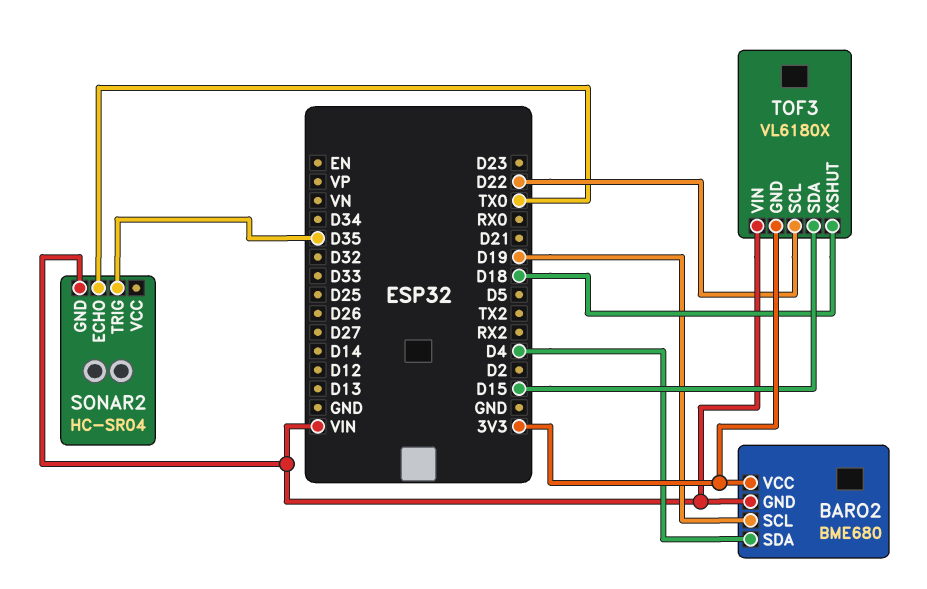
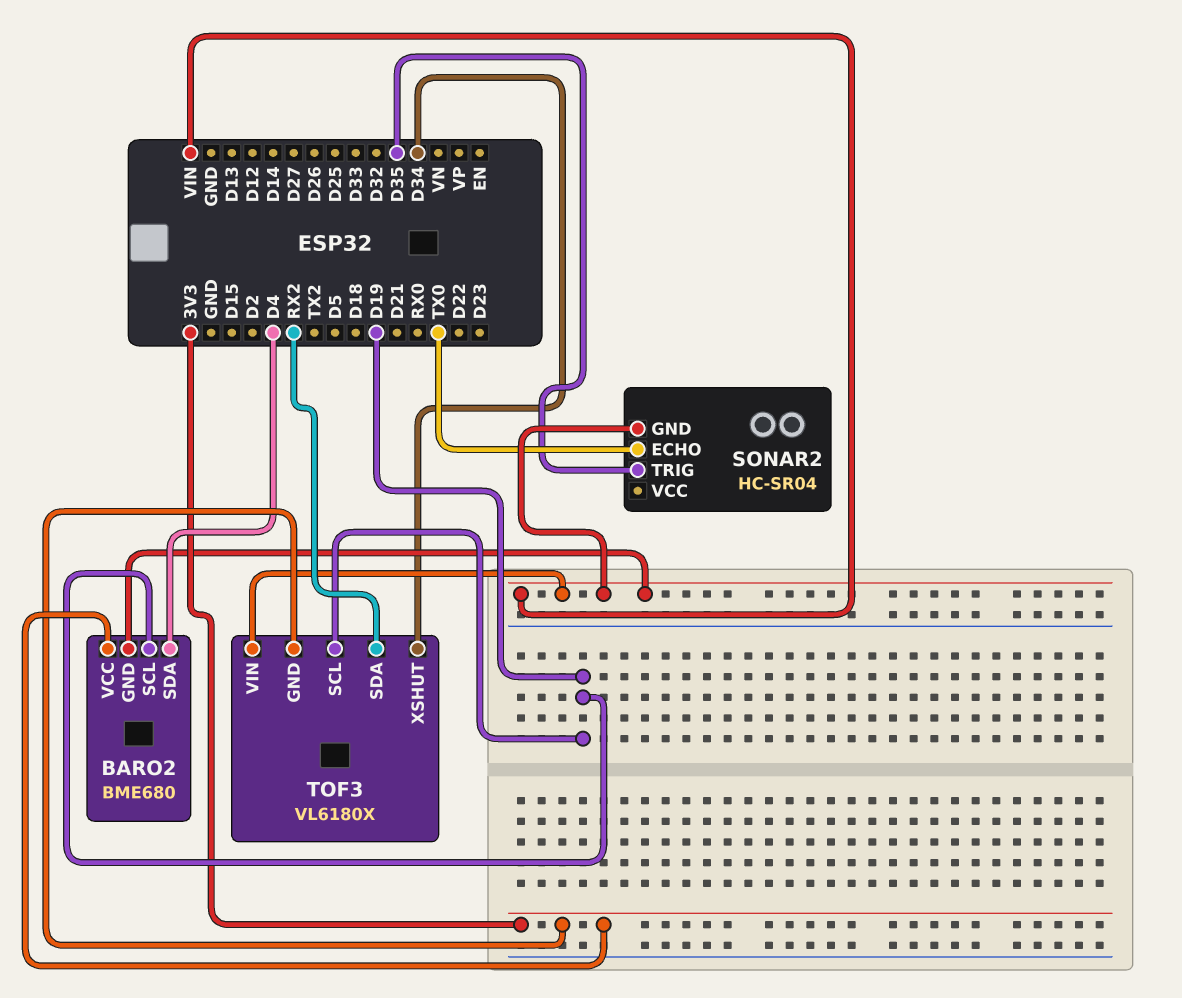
TOF3 pin SCL: D22 -> D19
TOF3 pin SDA: D15 -> RX2
TOF3 pin XSHUT: D18 -> D34

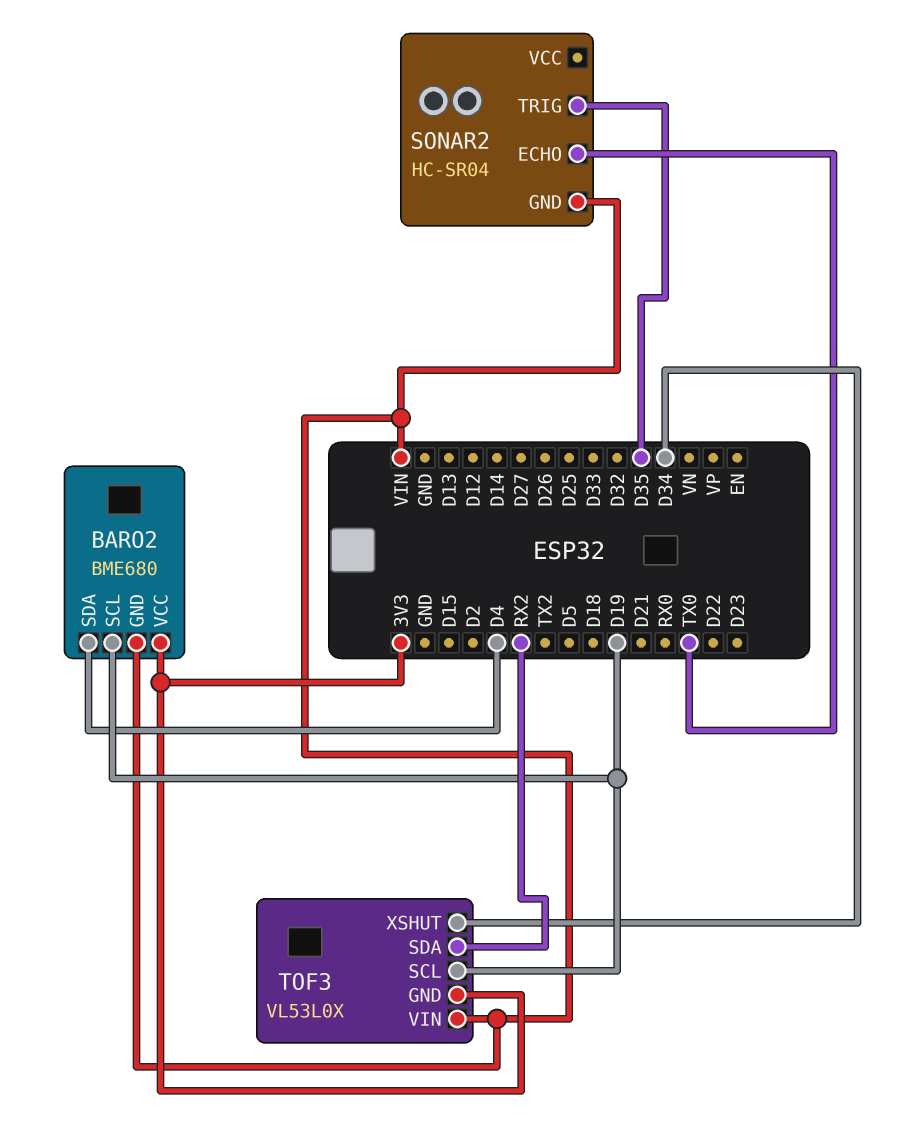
TOF3: VL6180X -> VL53L0X

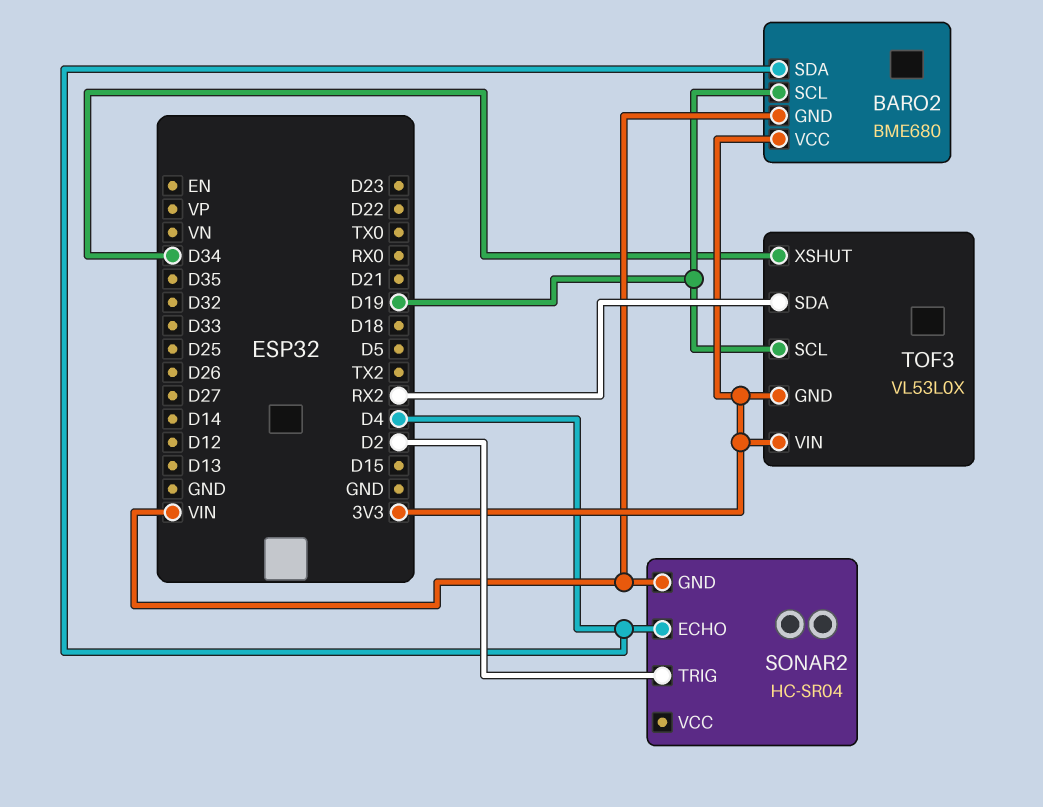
SONAR2 pin ECHO: TX0 -> D4
SONAR2 pin TRIG: D35 -> D2
TOF3 pin VIN: VIN -> 3V3

